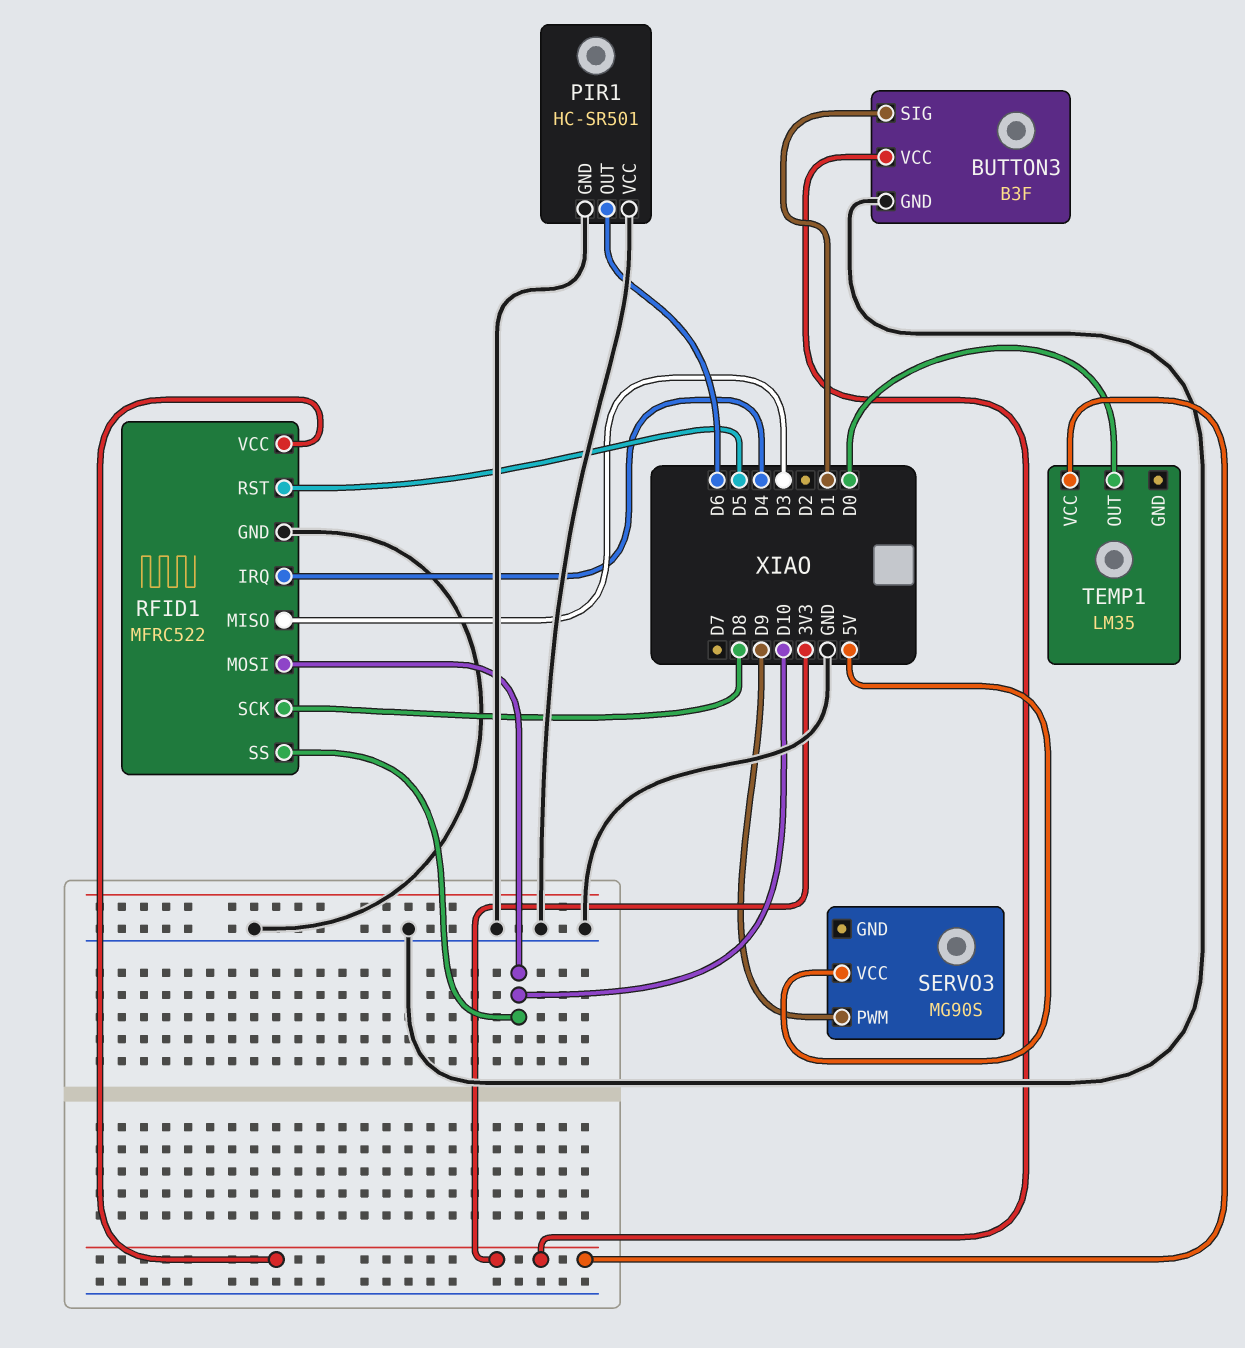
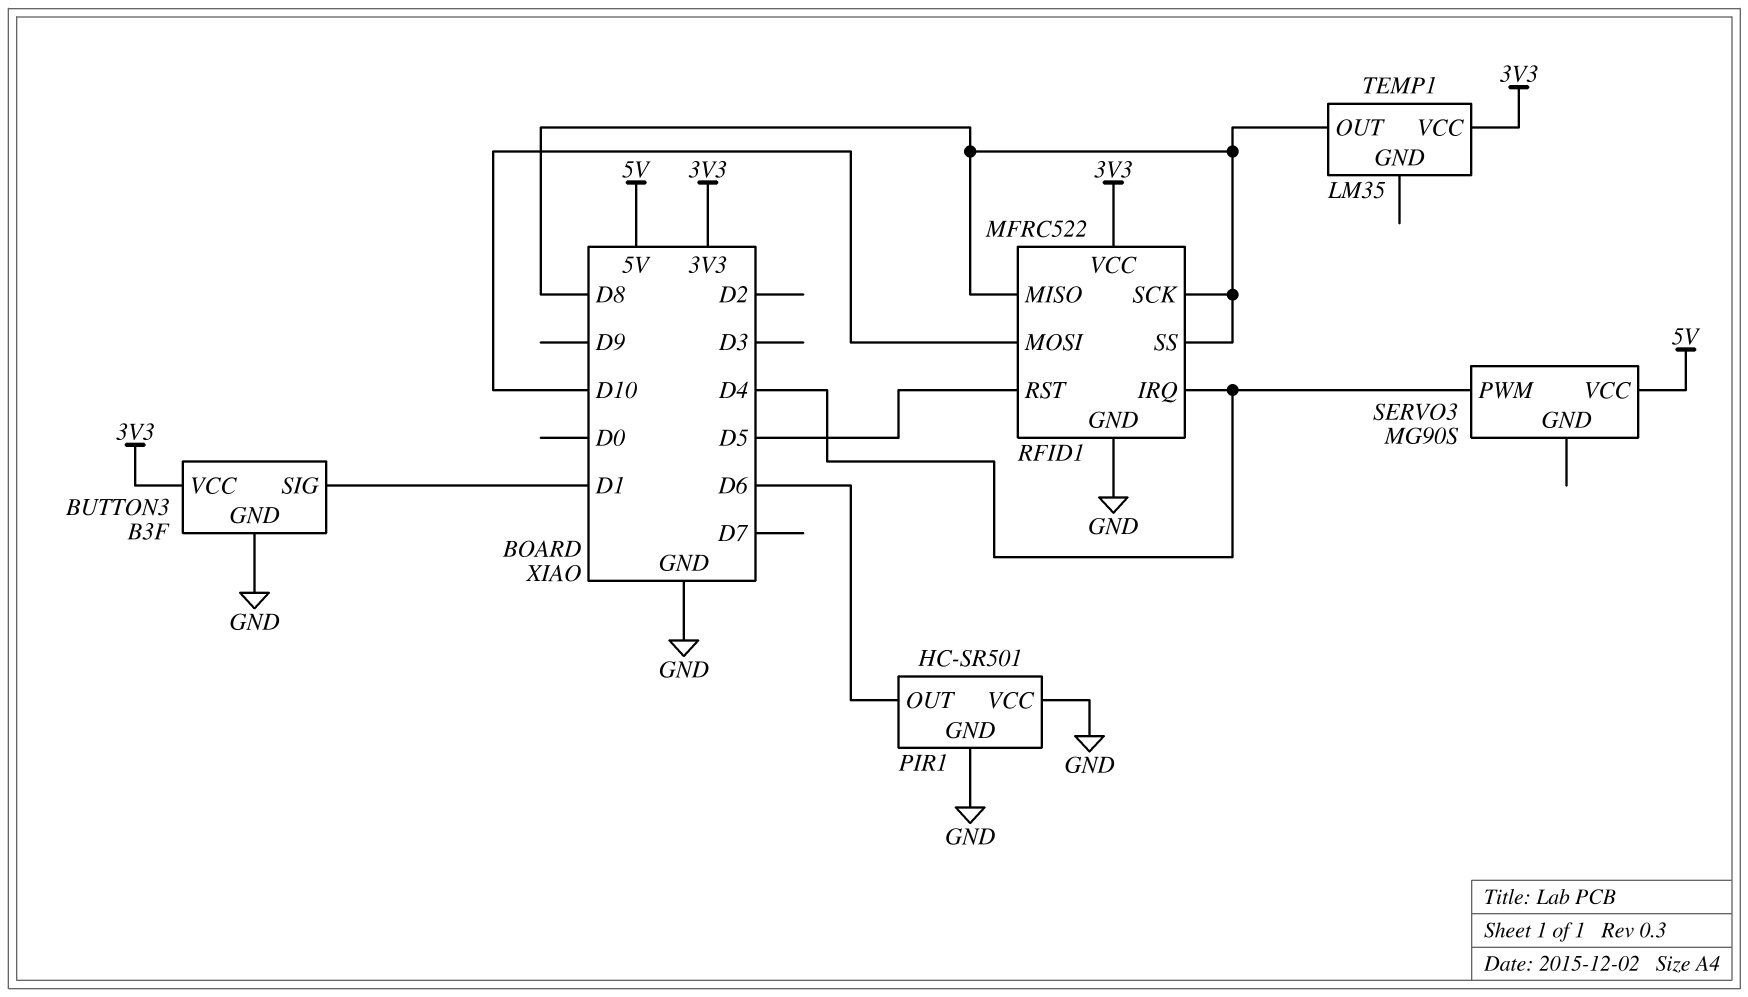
RFID1 pin MISO: D3 -> D8
RFID1 pin SS: D10 -> D8
SERVO3 pin PWM: D9 -> D4
TEMP1 pin OUT: D0 -> D8

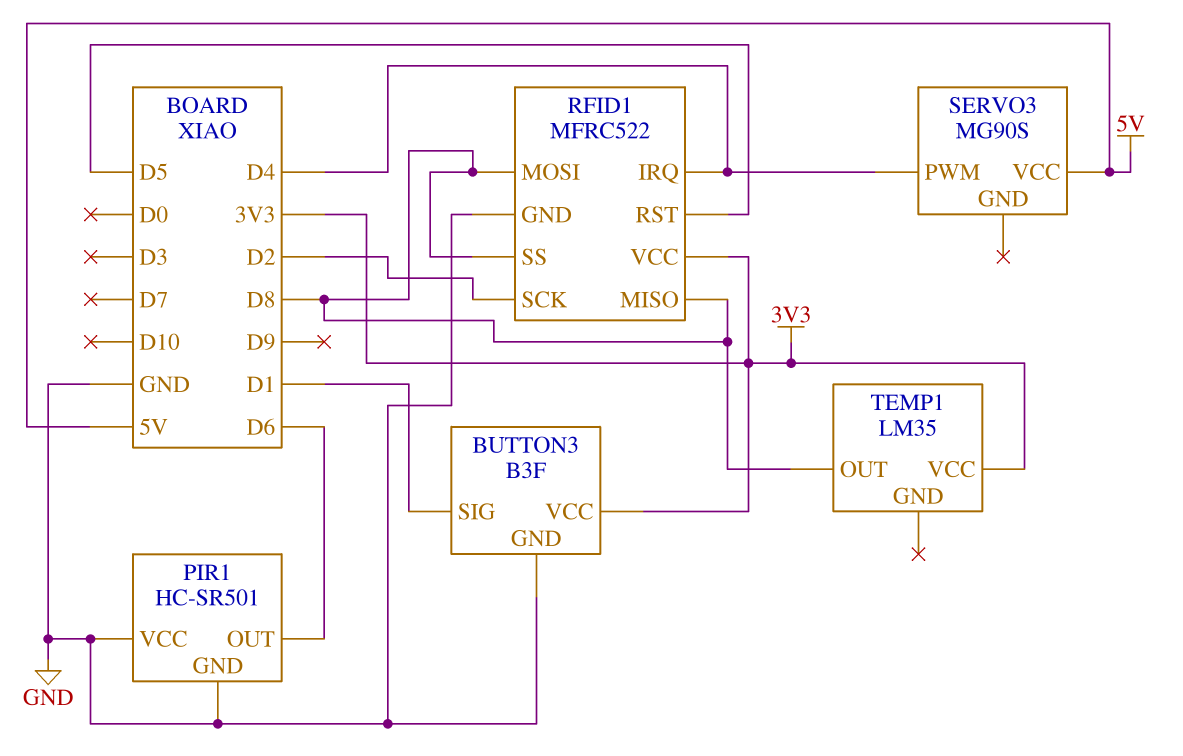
RFID1 pin MOSI: D10 -> D8
RFID1 pin SCK: D8 -> D2

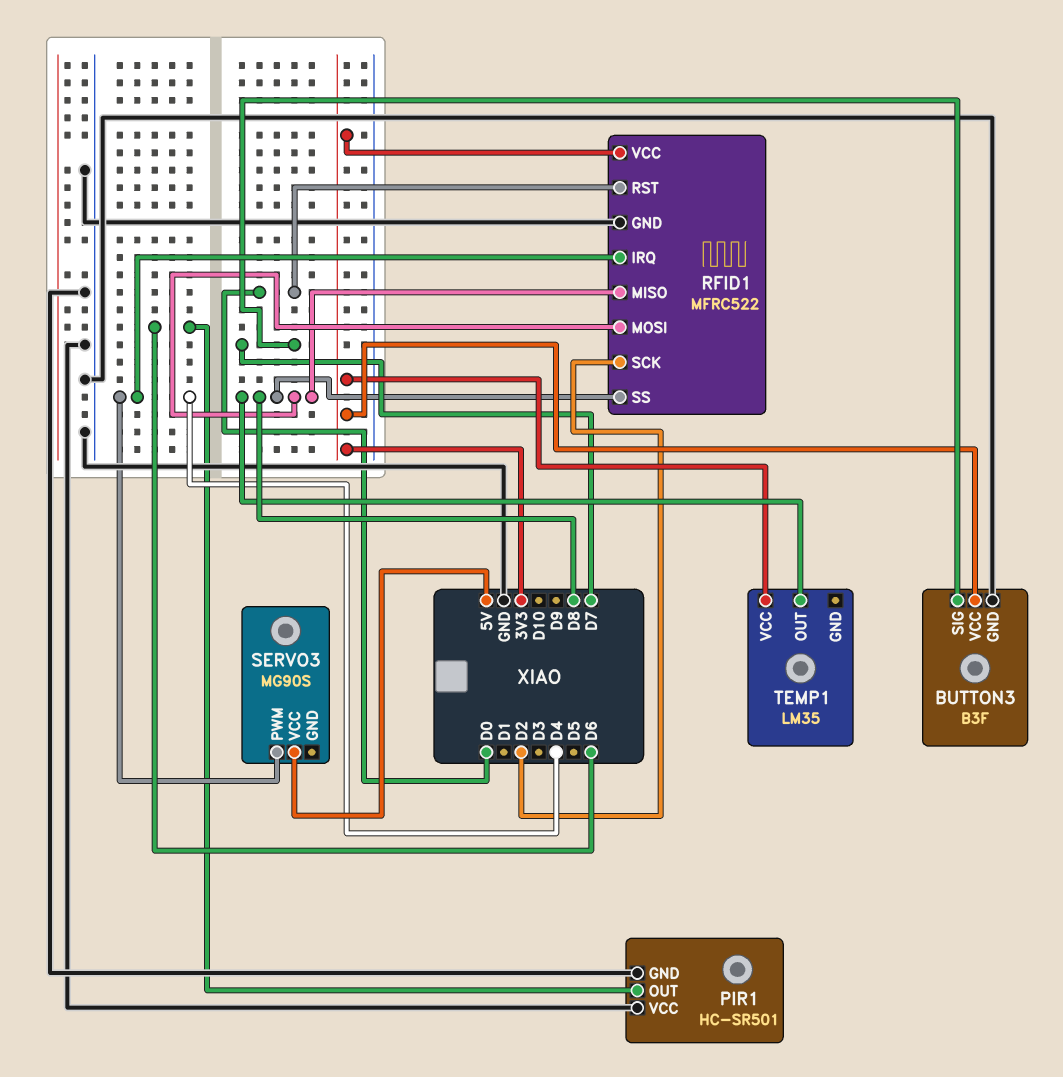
BUTTON3 pin SIG: D1 -> D7
RFID1 pin RST: D5 -> D0

